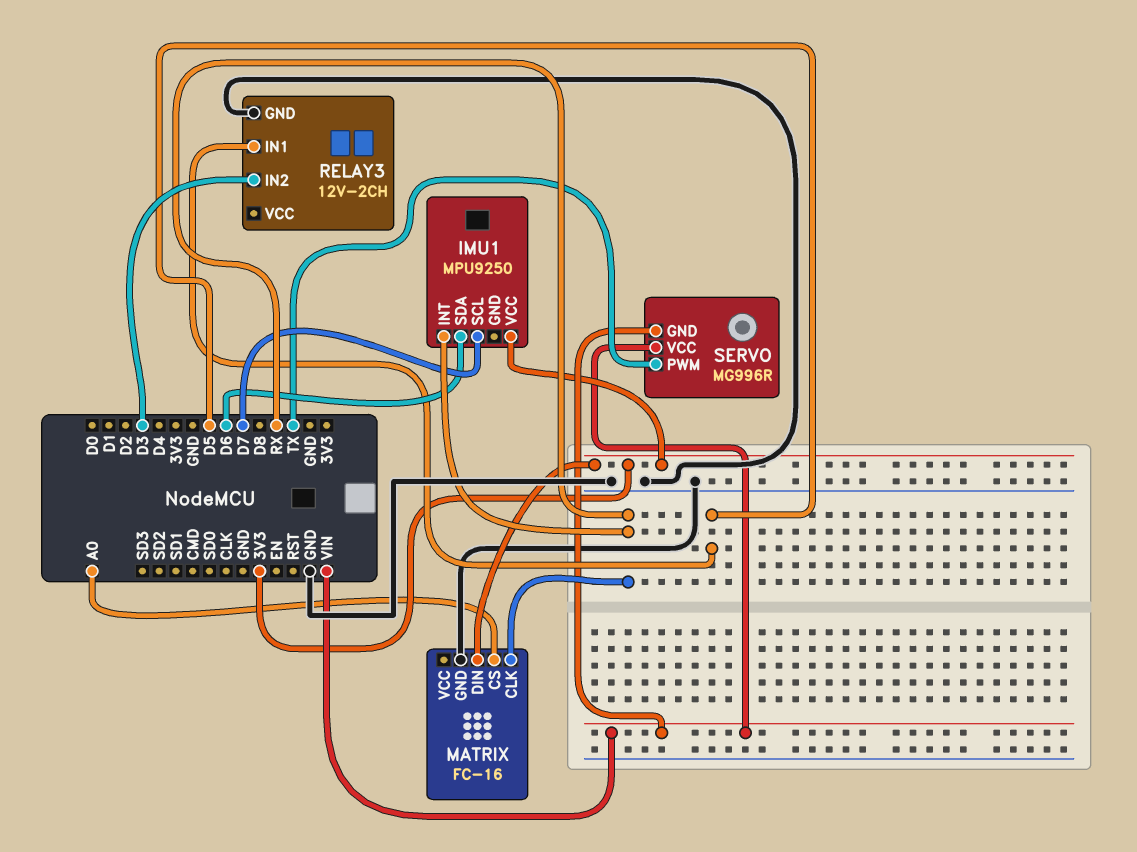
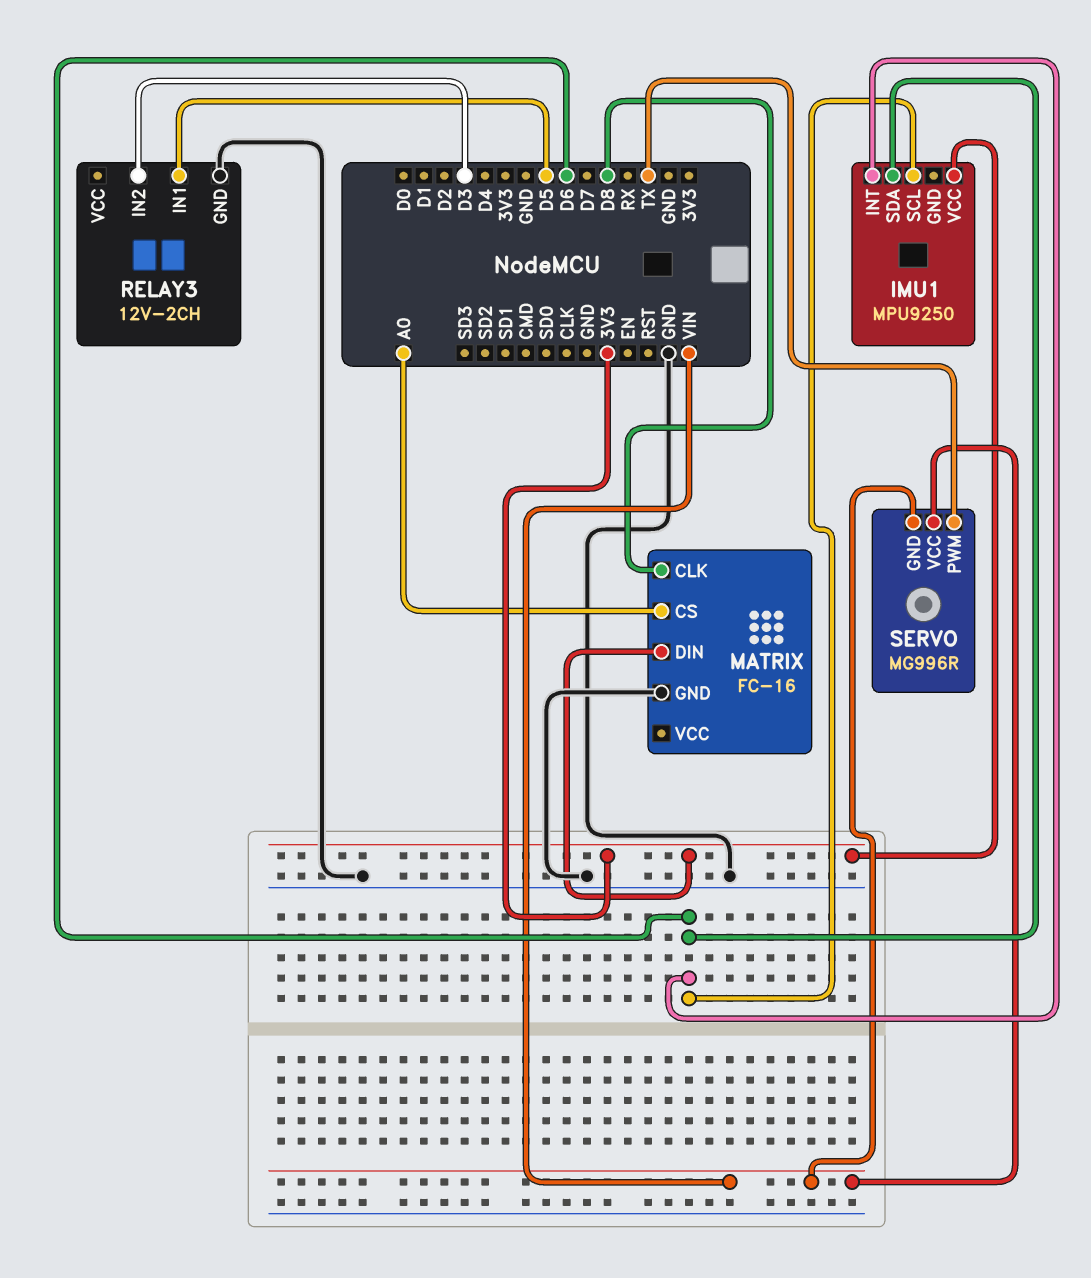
IMU1 pin INT: RX -> D6
IMU1 pin SCL: D7 -> D6
MATRIX pin CLK: RX -> D8

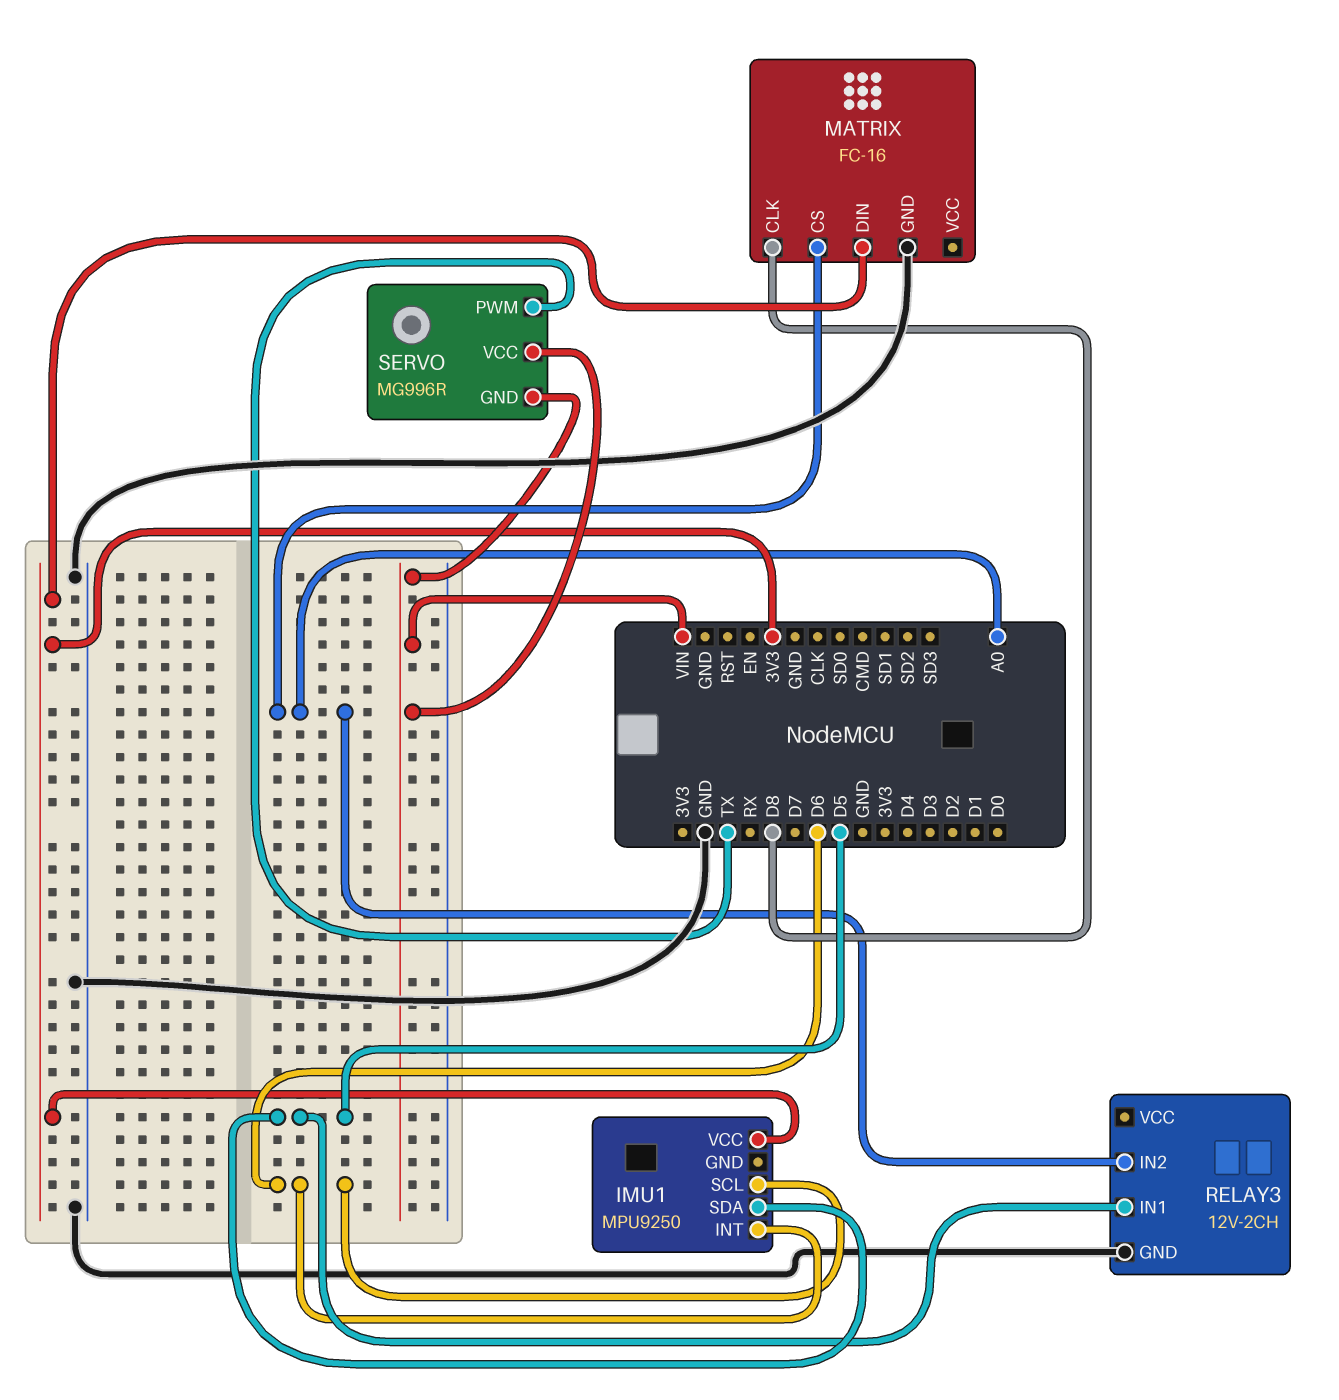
IMU1 pin SDA: D6 -> D5
RELAY3 pin IN2: D3 -> A0

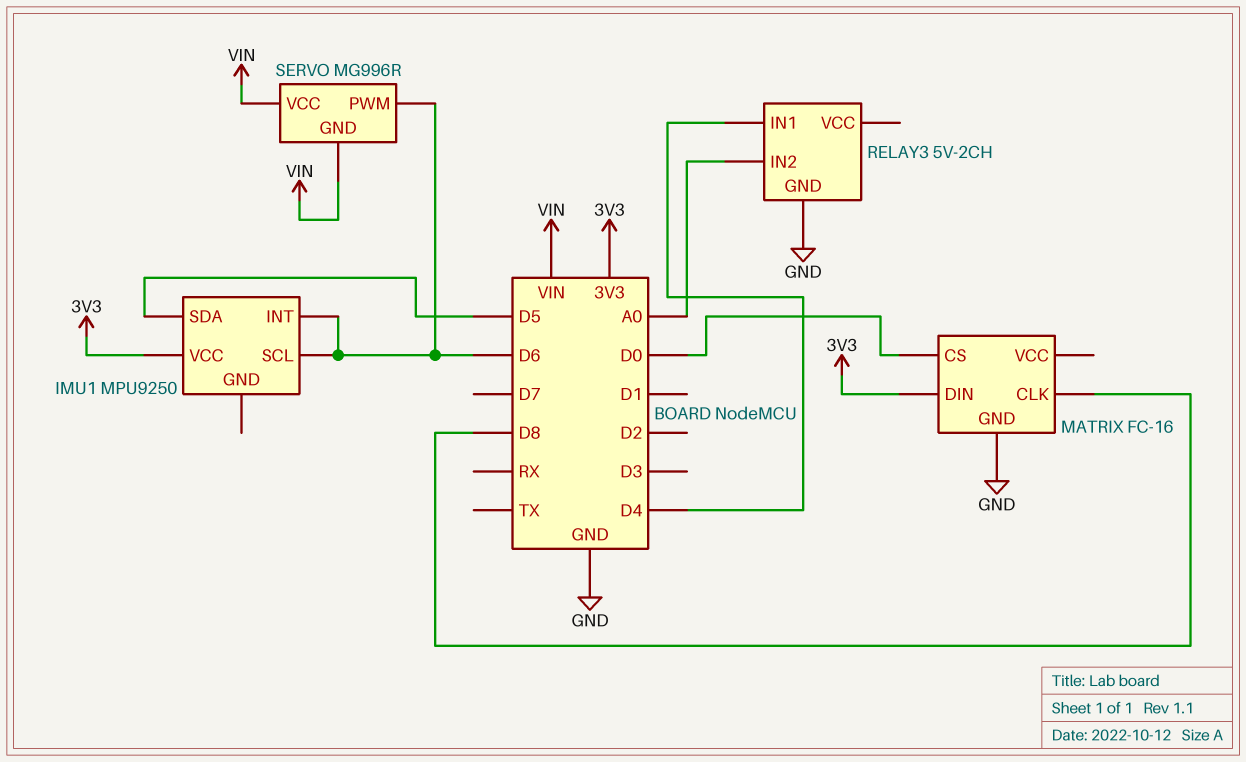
MATRIX pin CS: A0 -> D0
RELAY3: 12V-2CH -> 5V-2CH
RELAY3 pin IN1: D5 -> D4
SERVO pin PWM: TX -> D6

